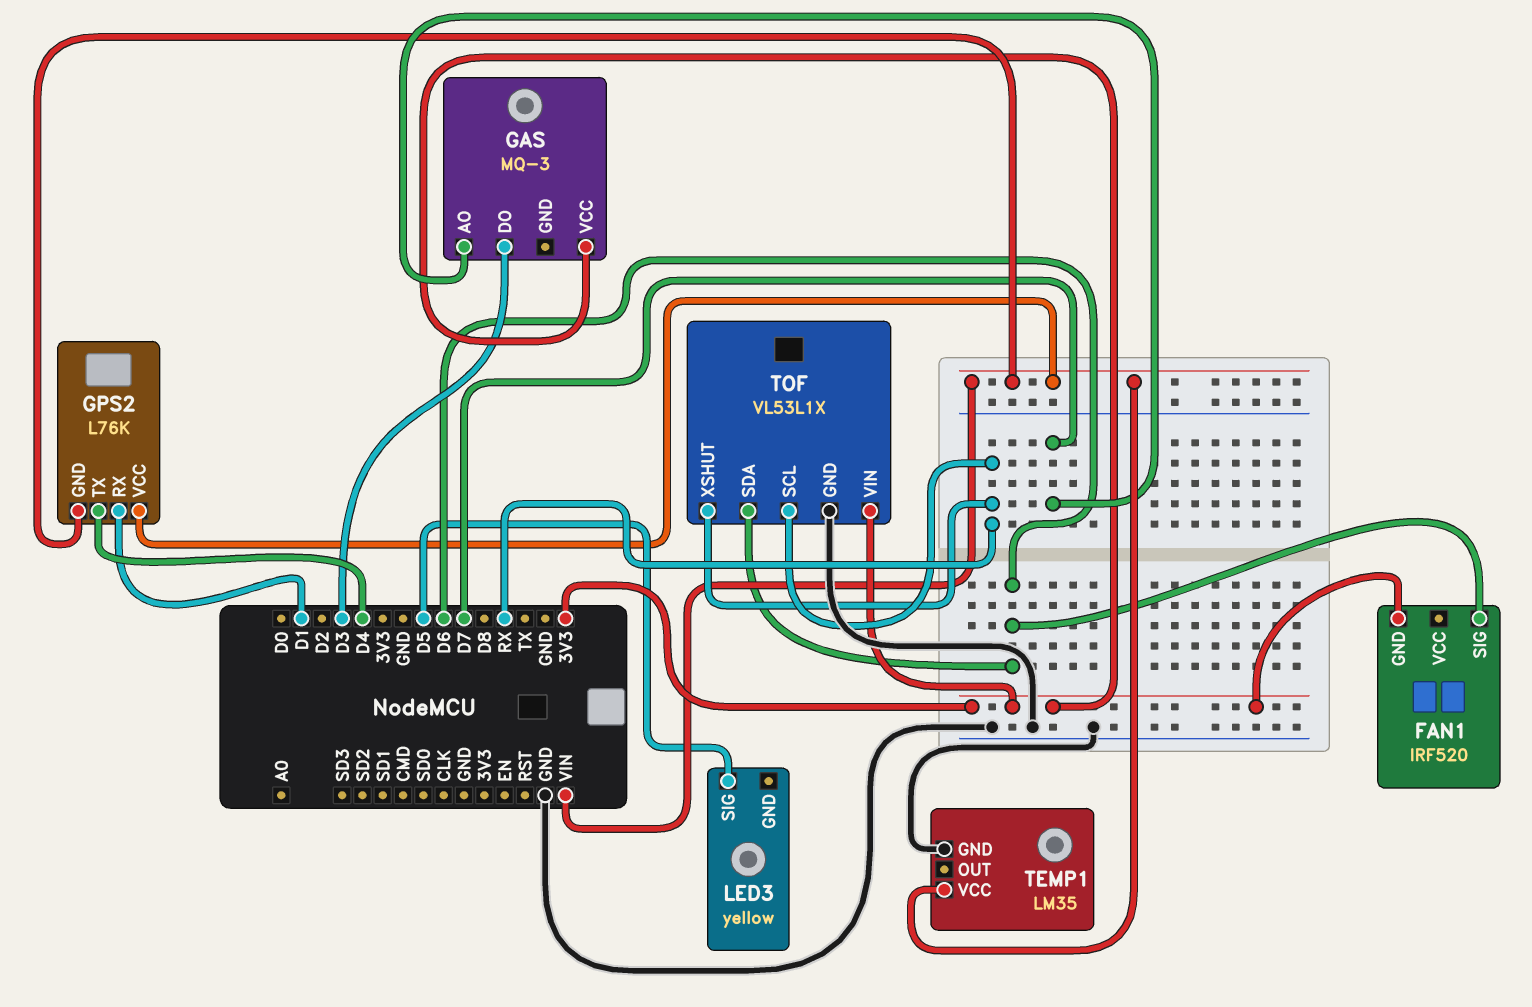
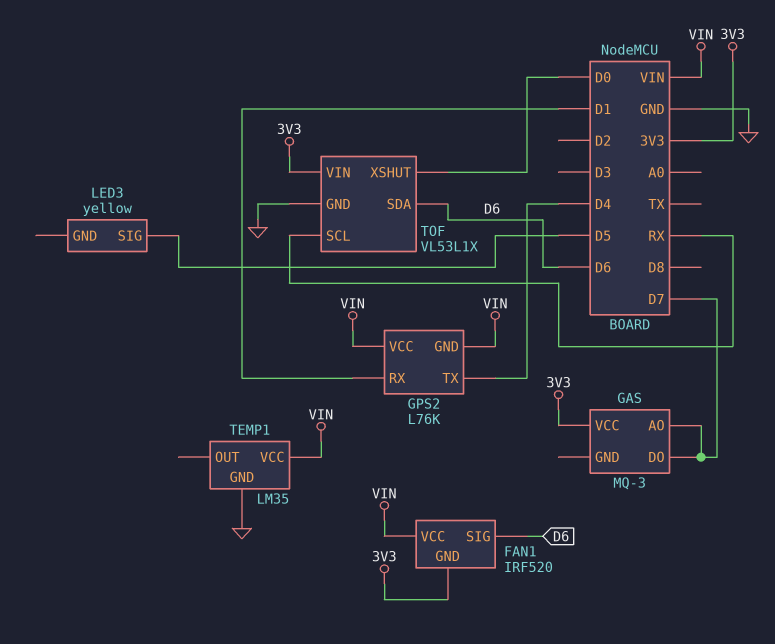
FAN1 pin VCC: none -> VIN
GAS pin DO: D3 -> D7
TOF pin XSHUT: RX -> D0

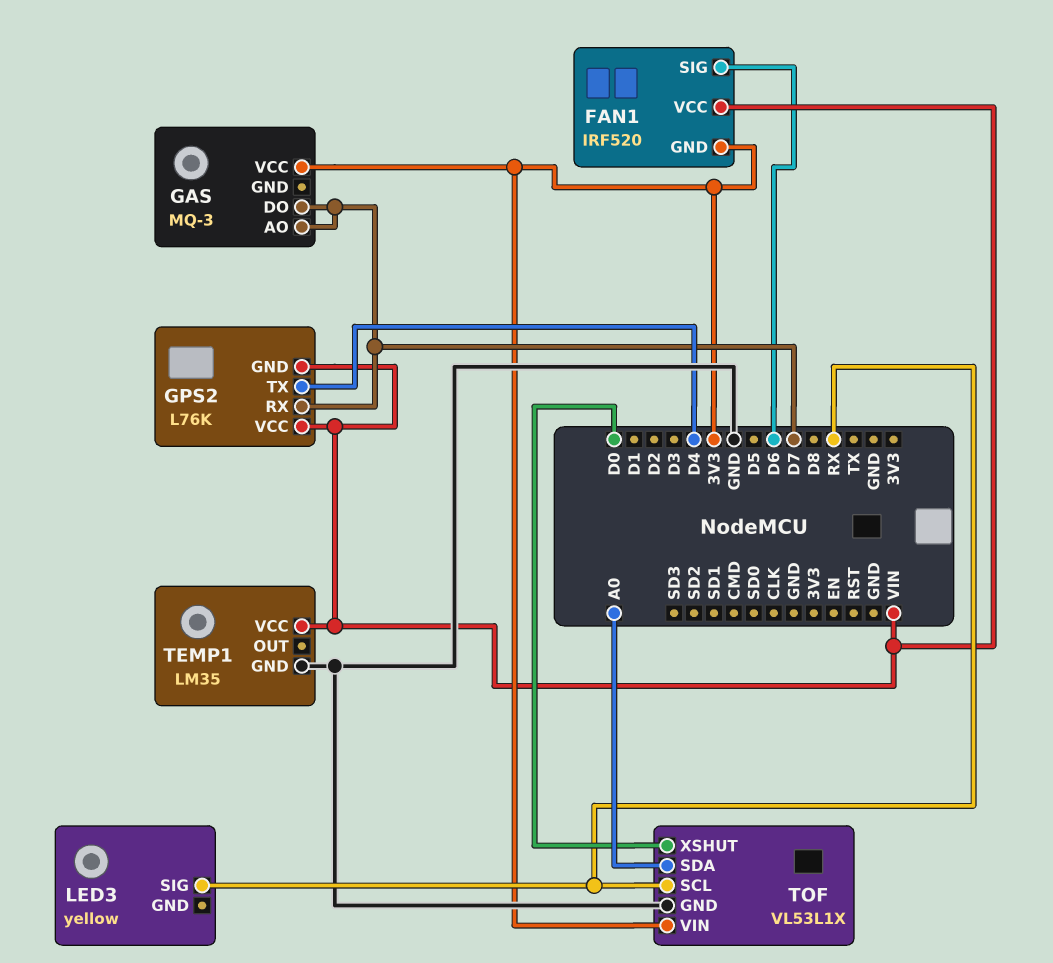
GPS2 pin RX: D1 -> D7
LED3 pin SIG: D5 -> RX
TOF pin SDA: D6 -> A0

